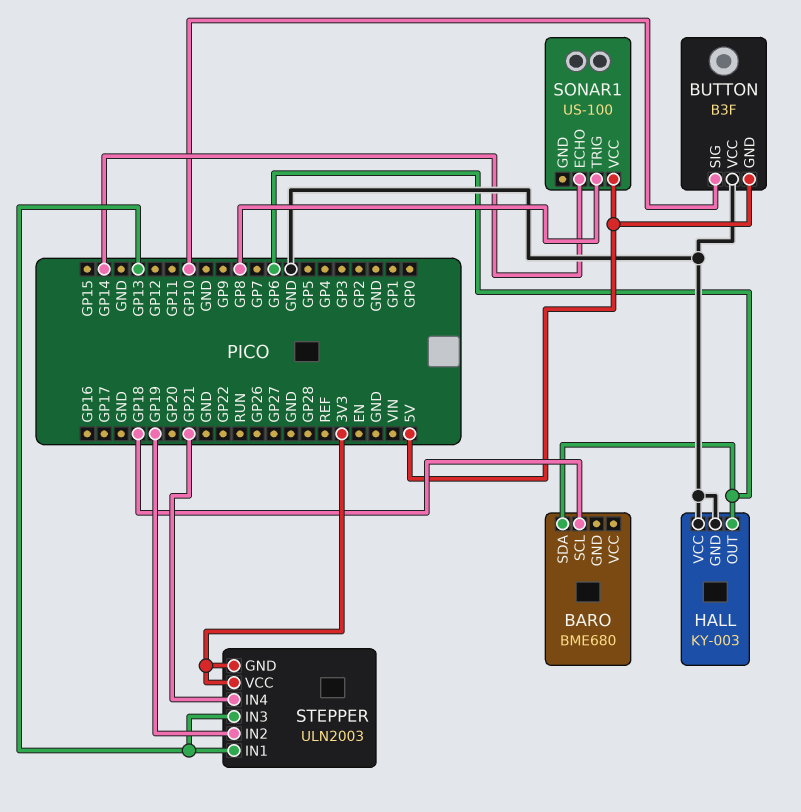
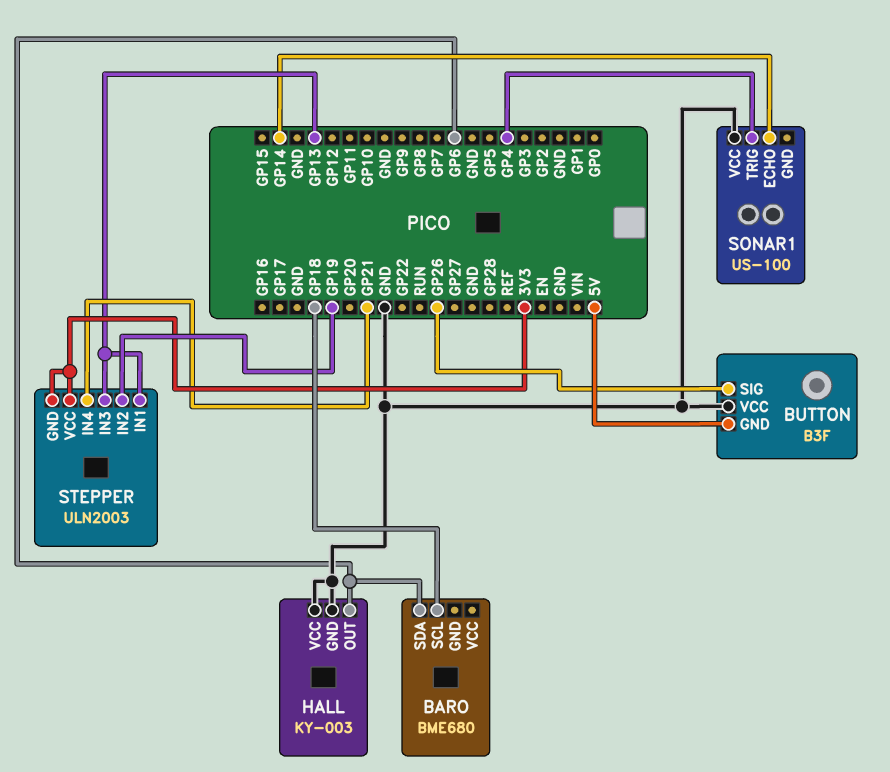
BUTTON pin SIG: GP10 -> GP26
SONAR1 pin TRIG: GP8 -> GP4
SONAR1 pin VCC: 5V -> GND

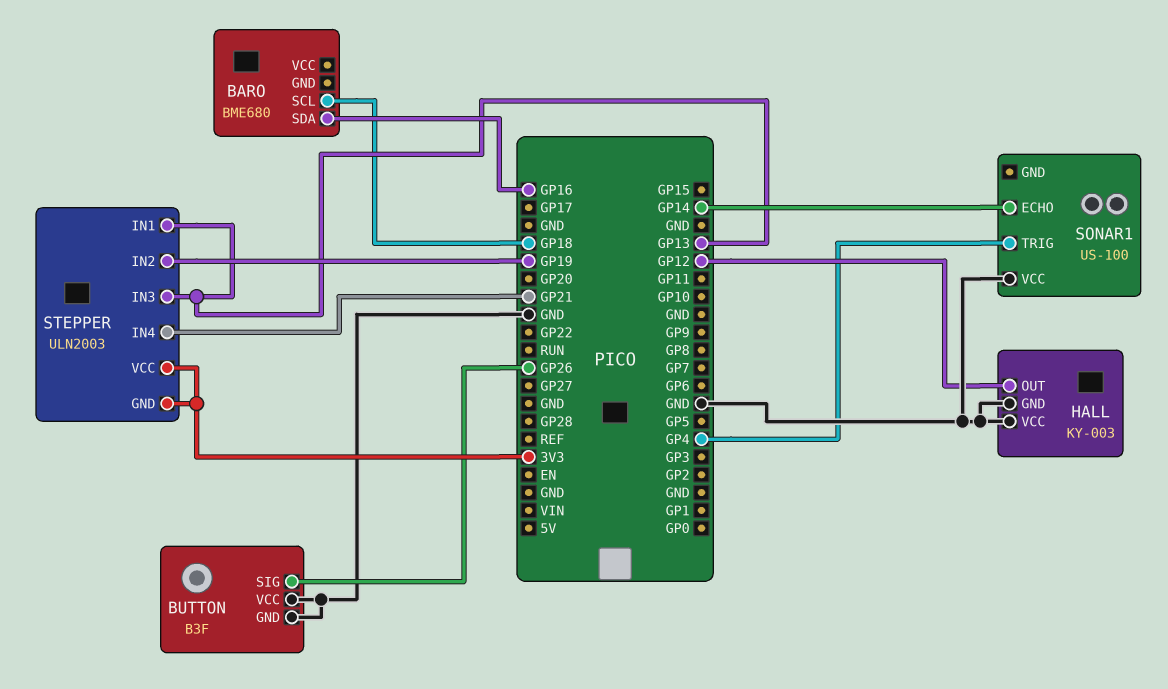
BARO pin SDA: GP6 -> GP16
BUTTON pin GND: 5V -> GND
HALL pin OUT: GP6 -> GP12

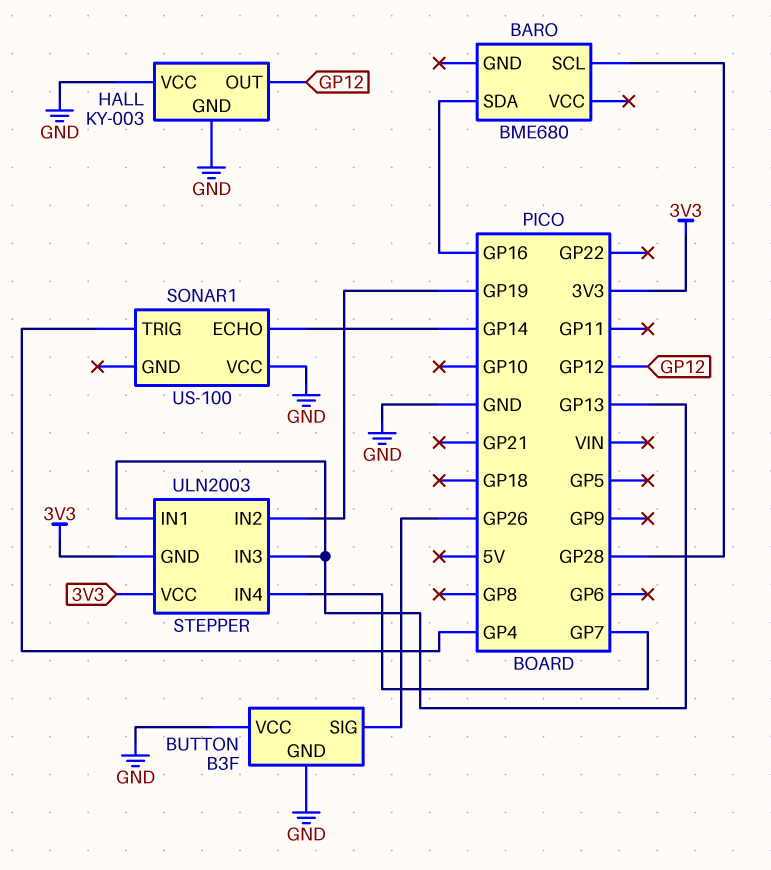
BARO pin SCL: GP18 -> GP28
STEPPER pin IN4: GP21 -> GP7

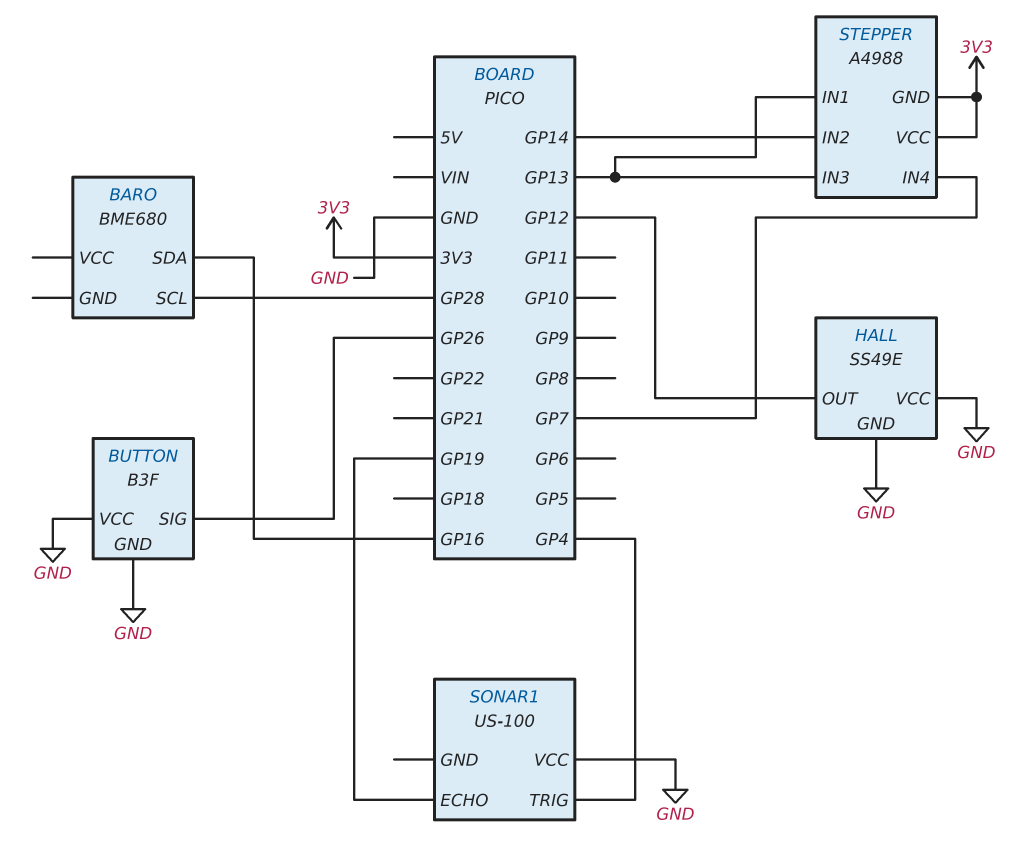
HALL: KY-003 -> SS49E
SONAR1 pin ECHO: GP14 -> GP19
STEPPER: ULN2003 -> A4988
STEPPER pin IN2: GP19 -> GP14

